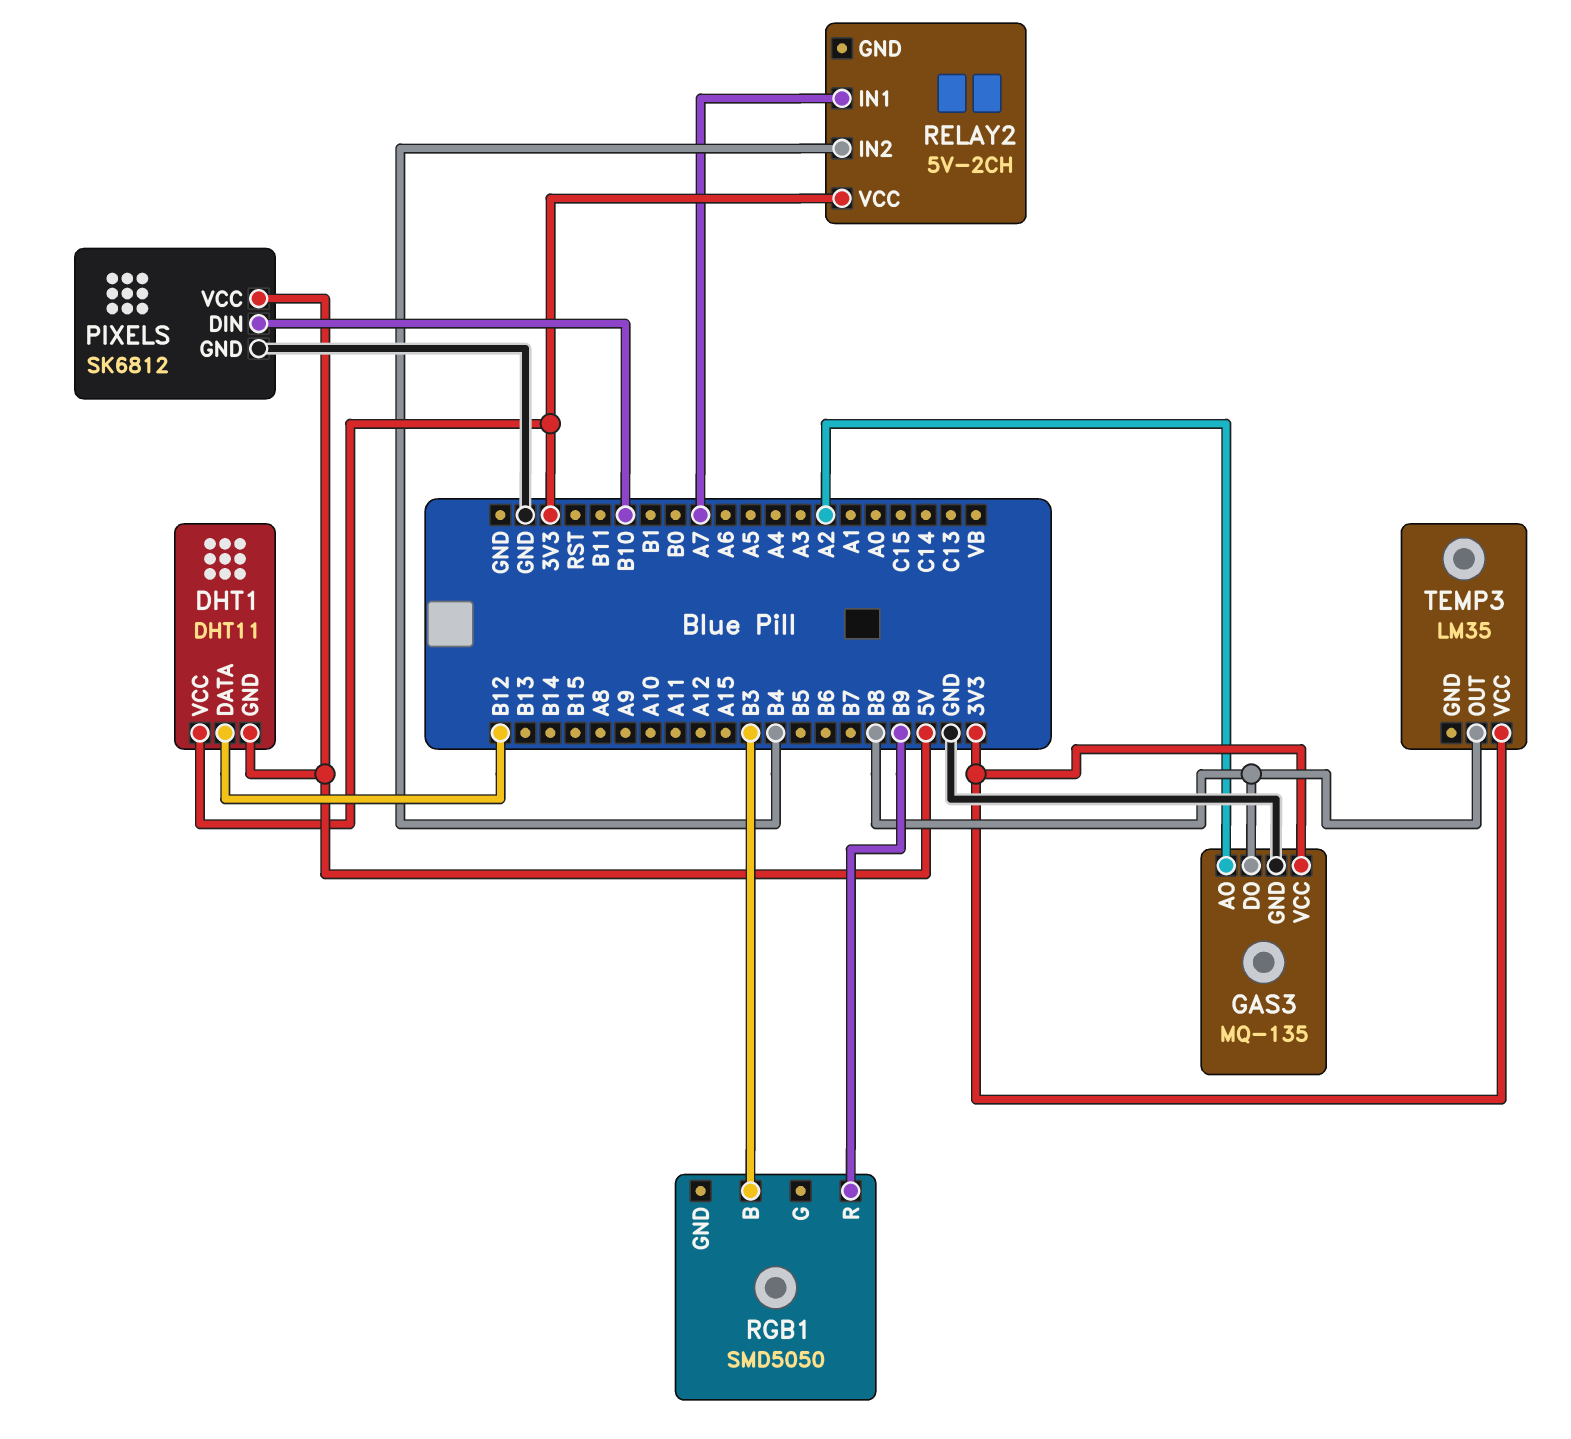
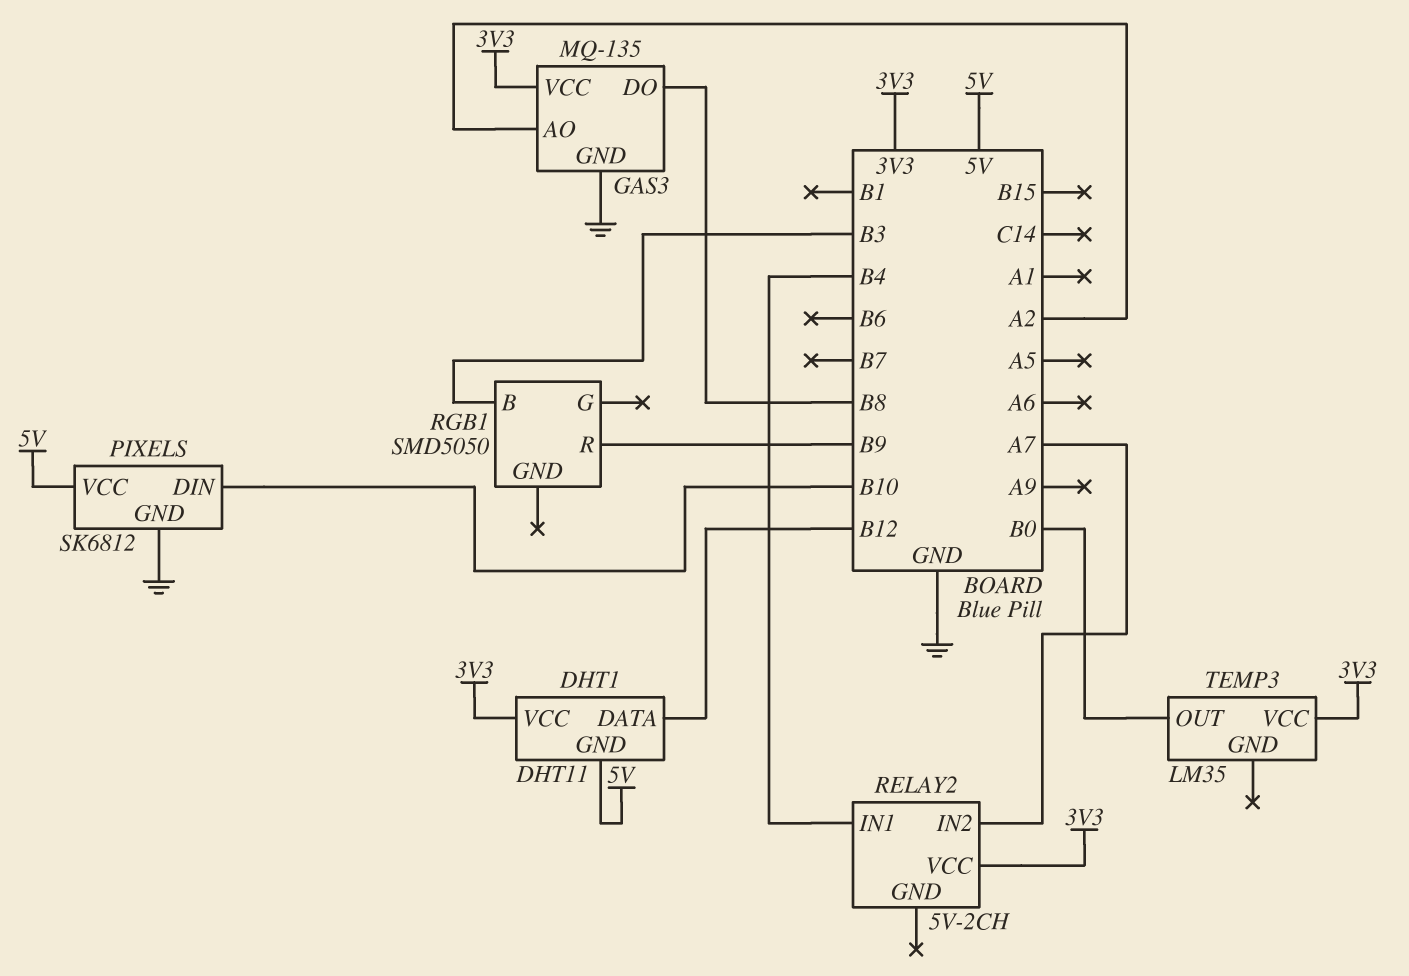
RELAY2 pin IN1: A7 -> B4
RELAY2 pin IN2: B4 -> A7
TEMP3 pin OUT: B8 -> B0

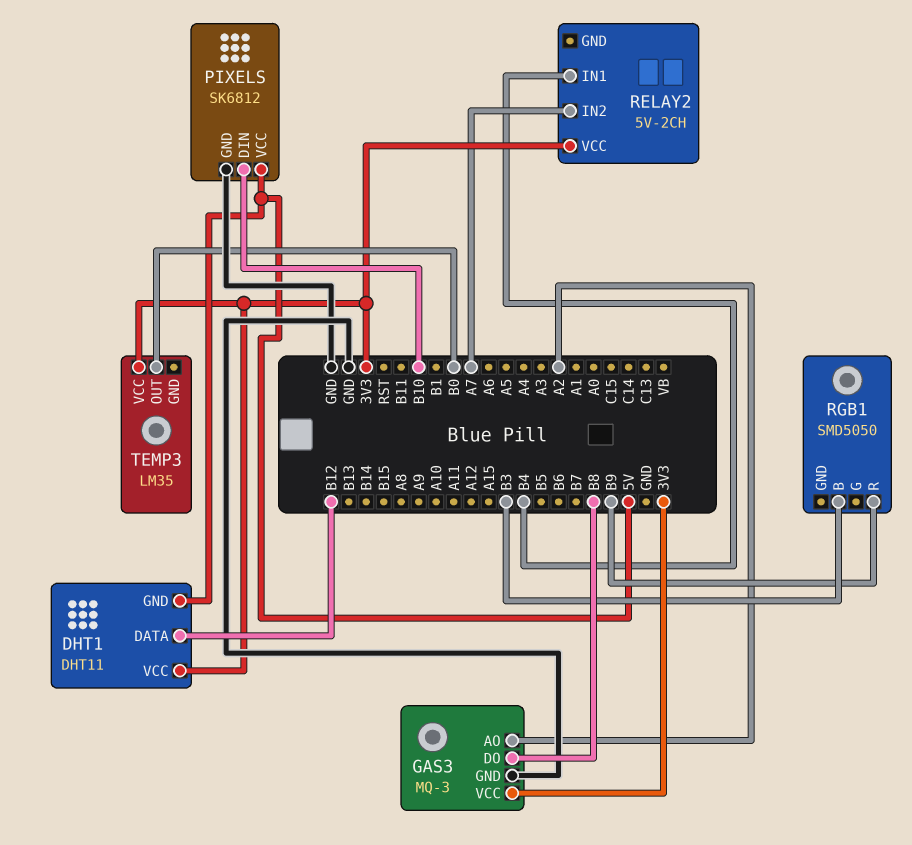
GAS3: MQ-135 -> MQ-3

